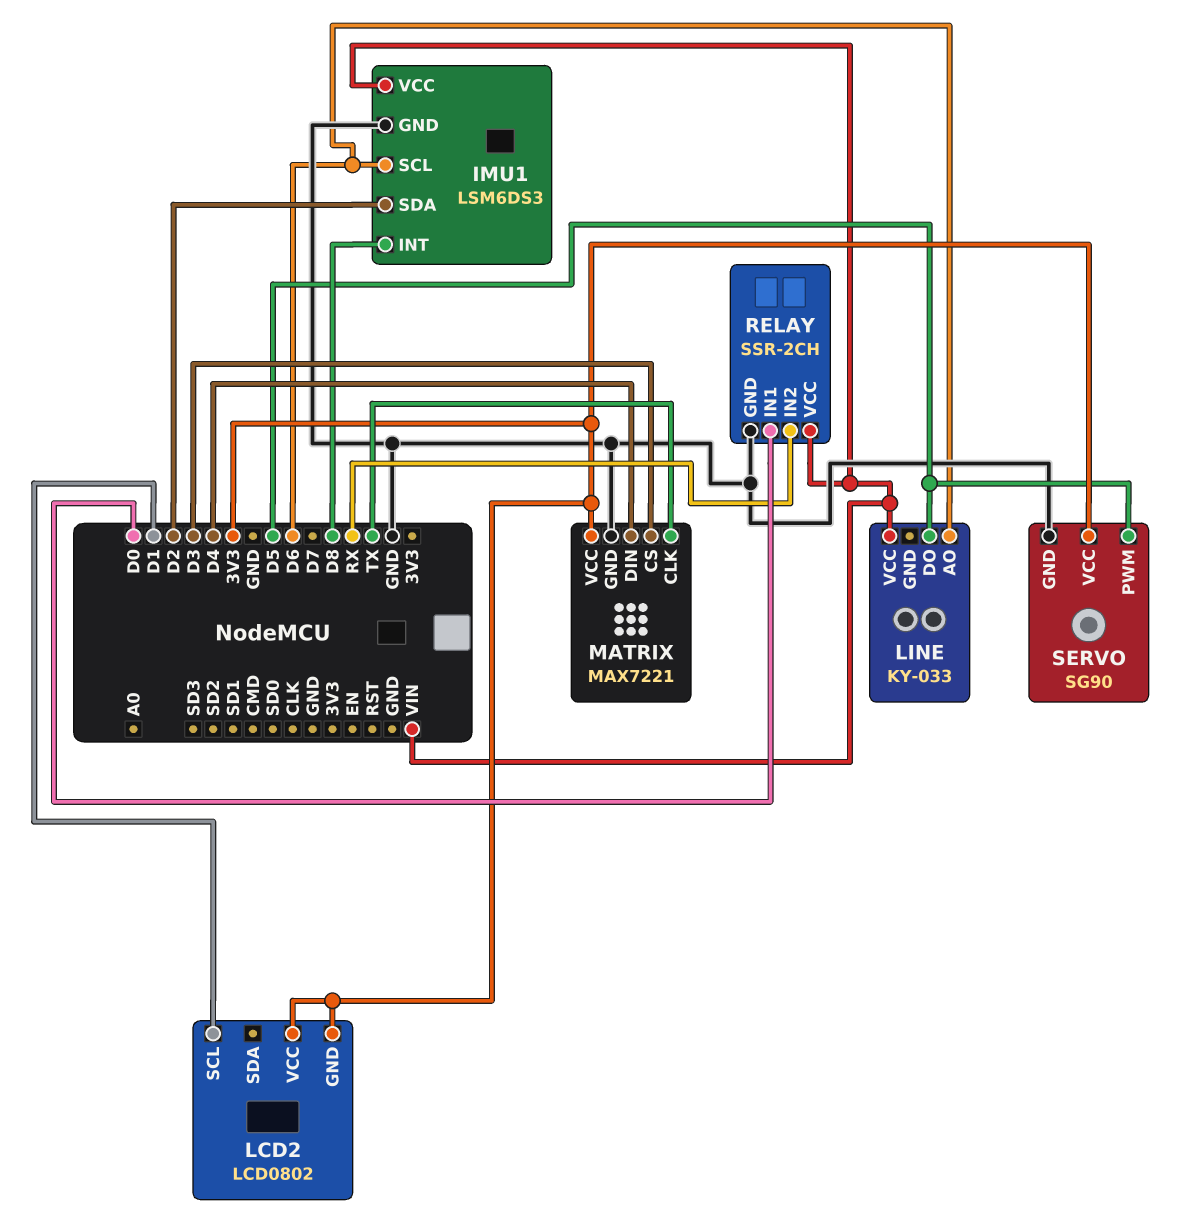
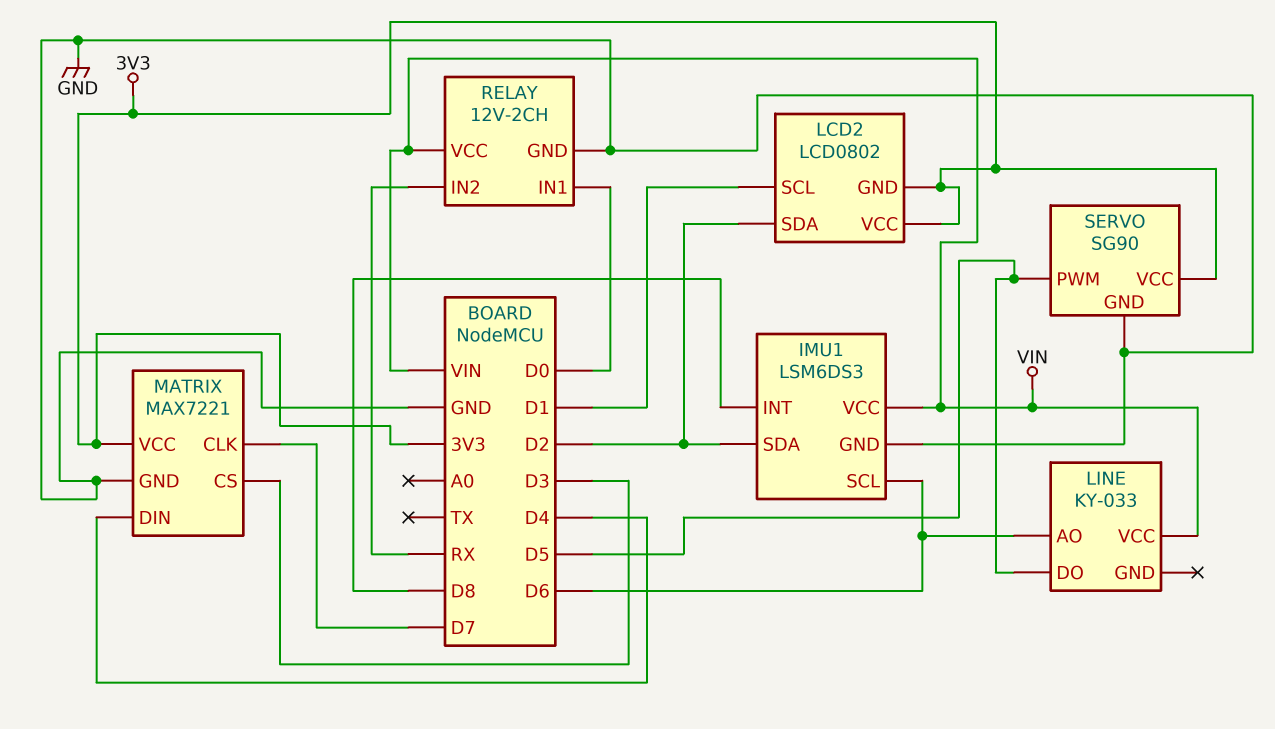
LCD2 pin SDA: none -> D2
MATRIX pin CLK: TX -> D7
RELAY: SSR-2CH -> 12V-2CH

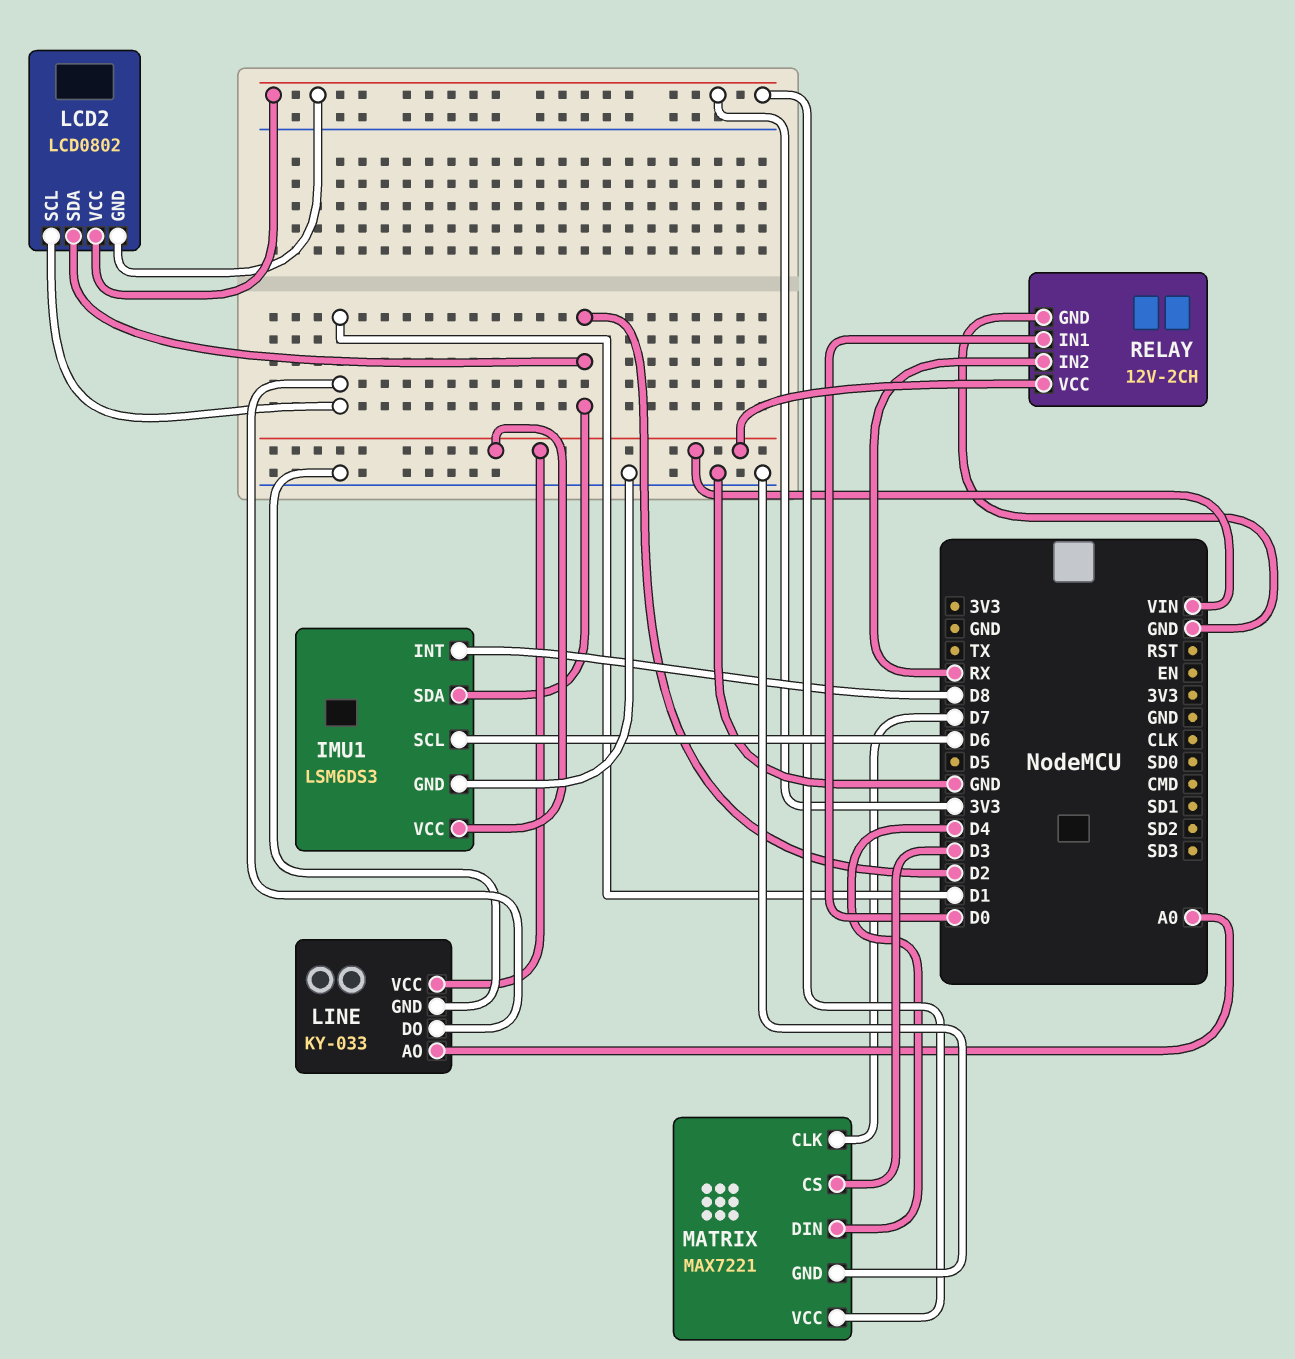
LINE pin AO: D6 -> A0
LINE pin DO: D5 -> D1
LINE pin GND: none -> GND
SERVO: SG90 -> none
SERVO pin GND: GND -> none
SERVO pin PWM: D5 -> none
SERVO pin VCC: 3V3 -> none

